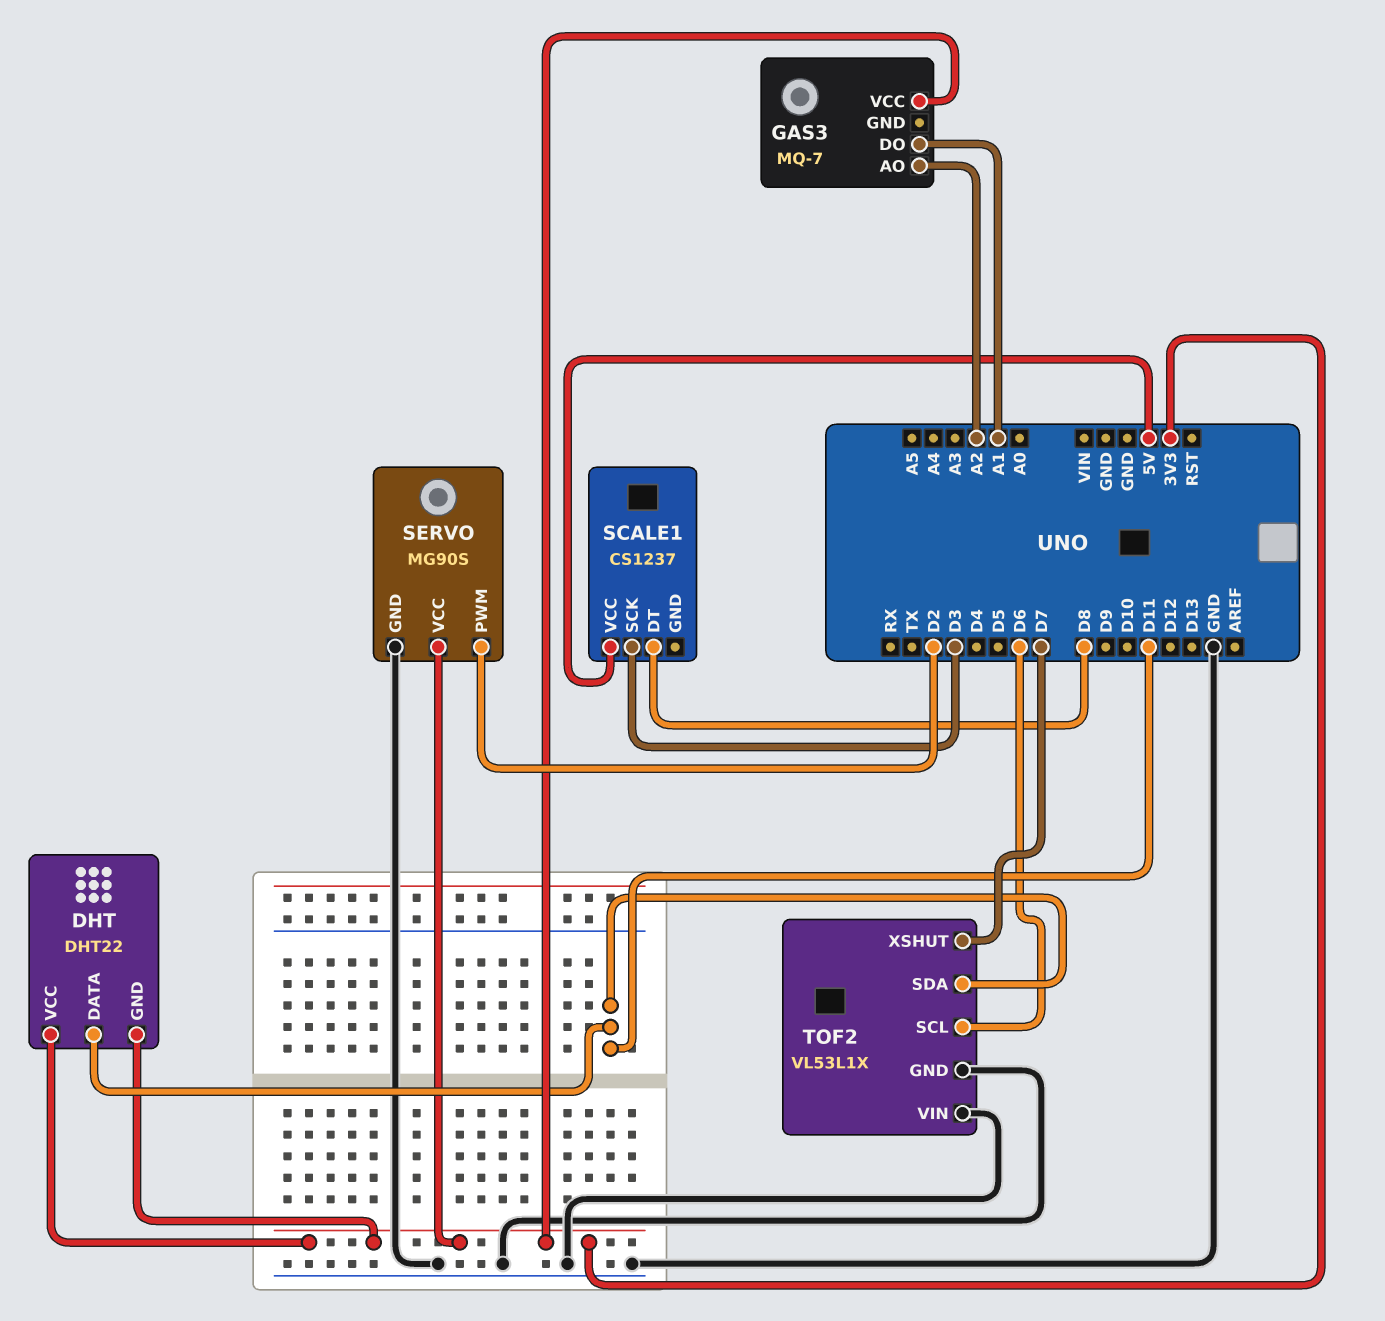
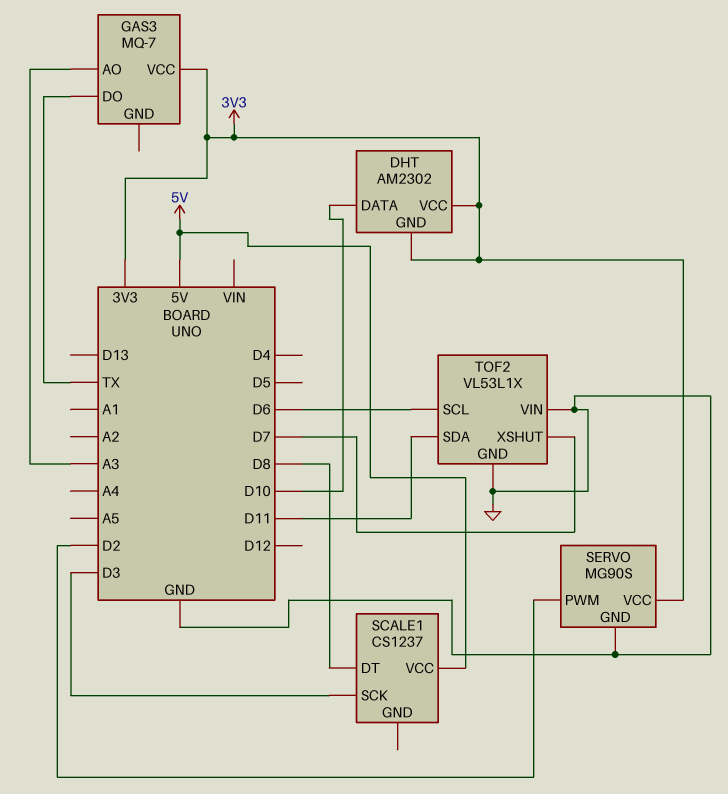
DHT: DHT22 -> AM2302
DHT pin DATA: D11 -> D10
GAS3 pin AO: A2 -> A3
GAS3 pin DO: A1 -> TX

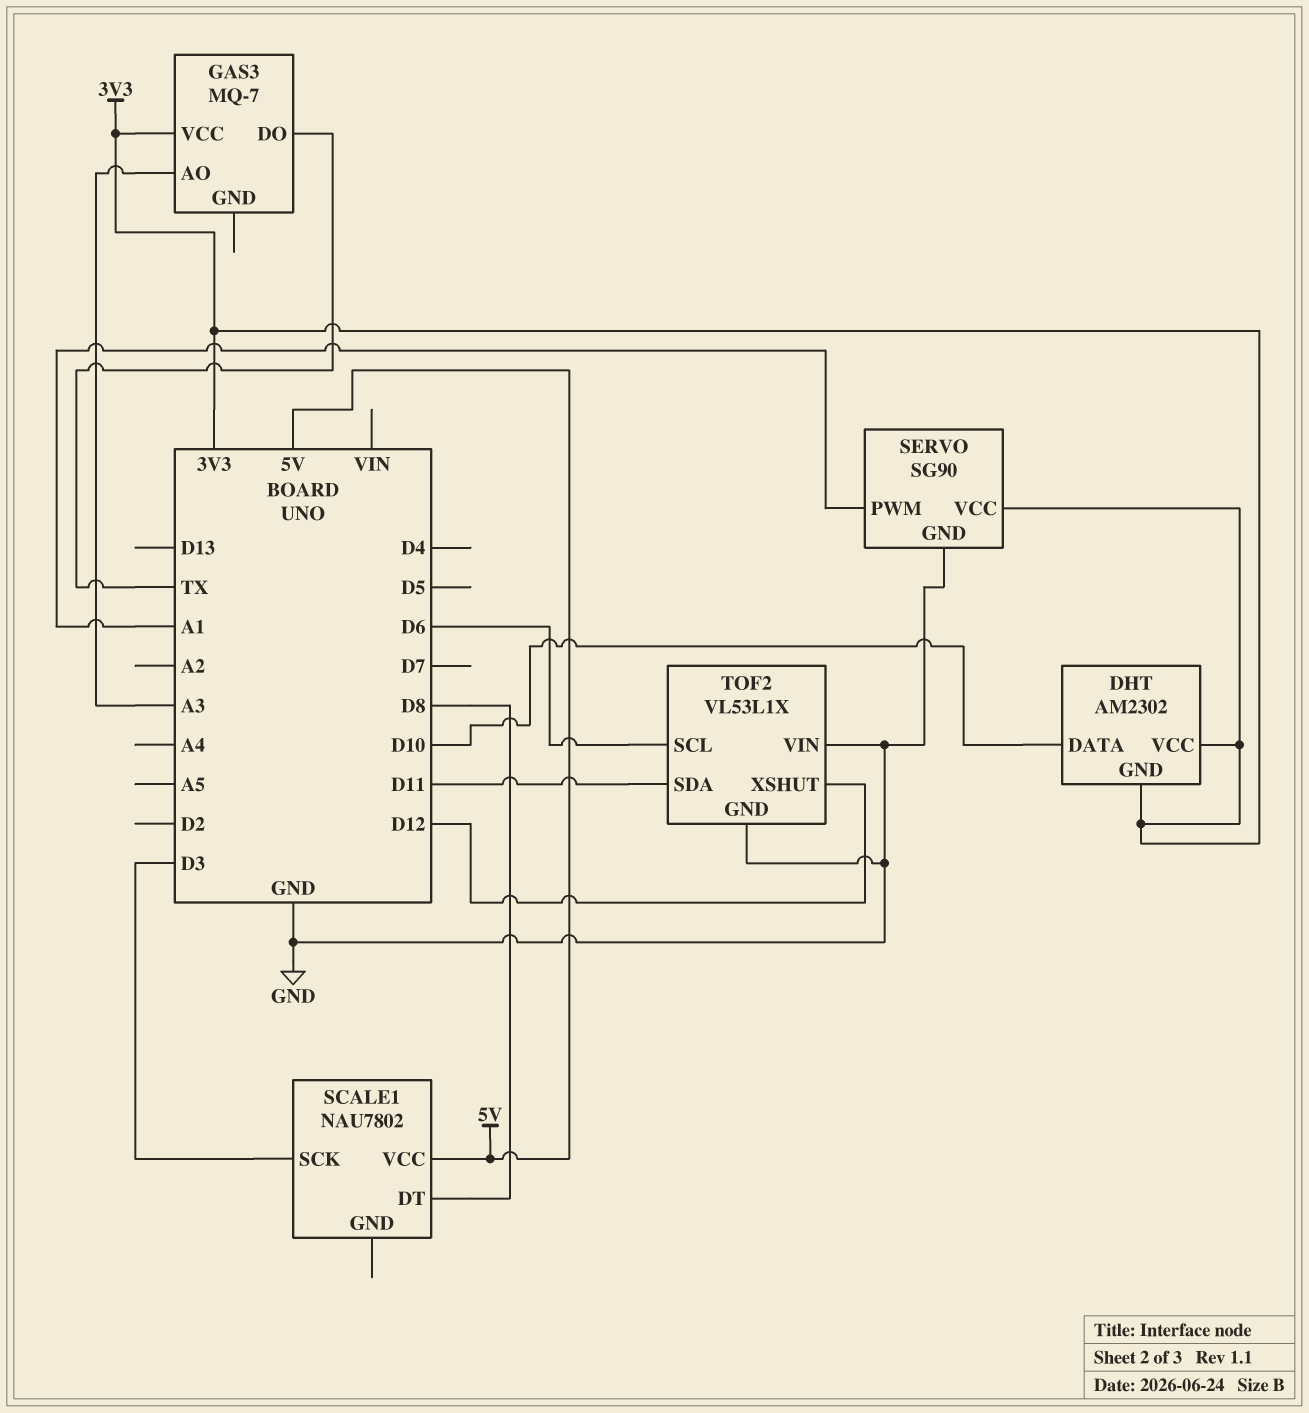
SCALE1: CS1237 -> NAU7802
SERVO: MG90S -> SG90
SERVO pin PWM: D2 -> A1
TOF2 pin XSHUT: D7 -> D12

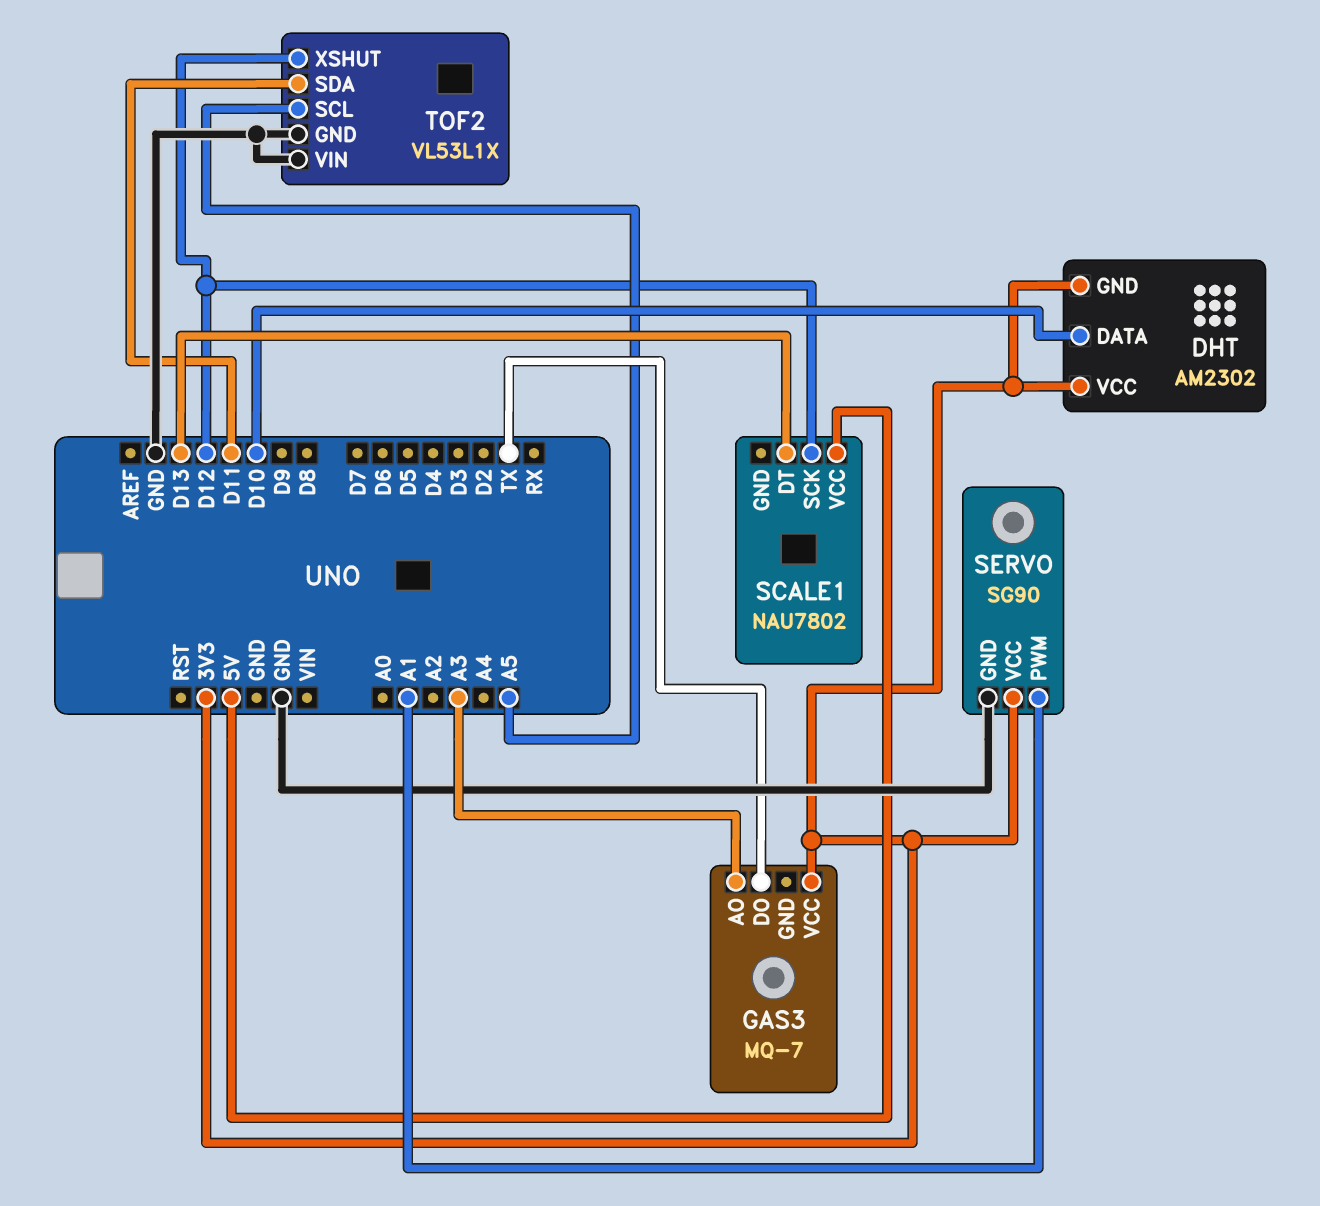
SCALE1 pin DT: D8 -> D13
SCALE1 pin SCK: D3 -> D12
TOF2 pin SCL: D6 -> A5

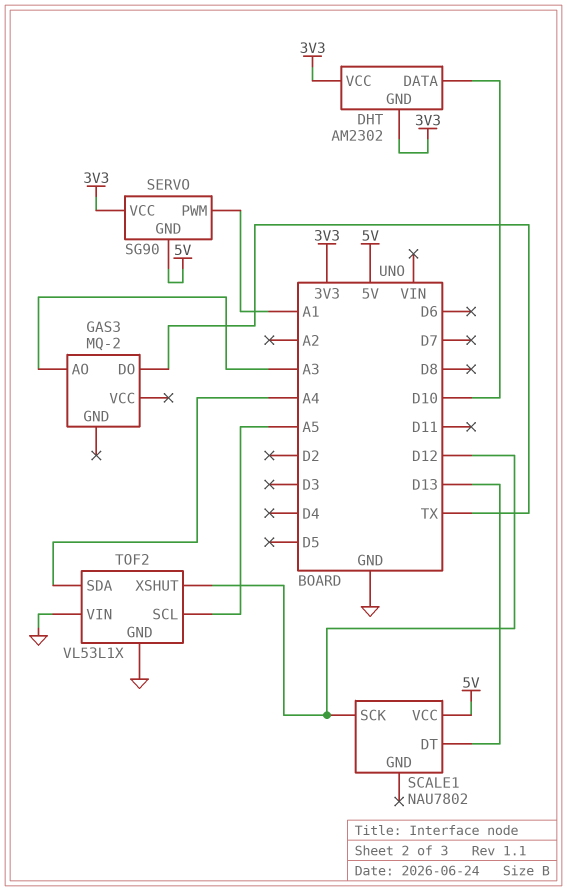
GAS3: MQ-7 -> MQ-2
GAS3 pin VCC: 3V3 -> none
SERVO pin GND: GND -> 5V
TOF2 pin SDA: D11 -> A4

